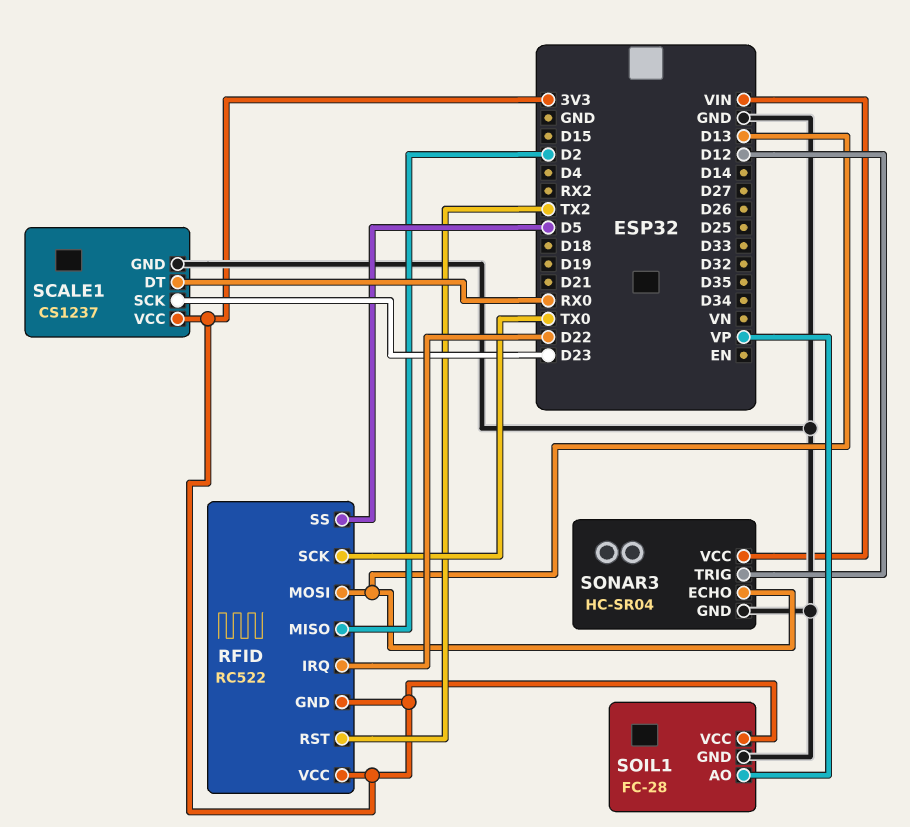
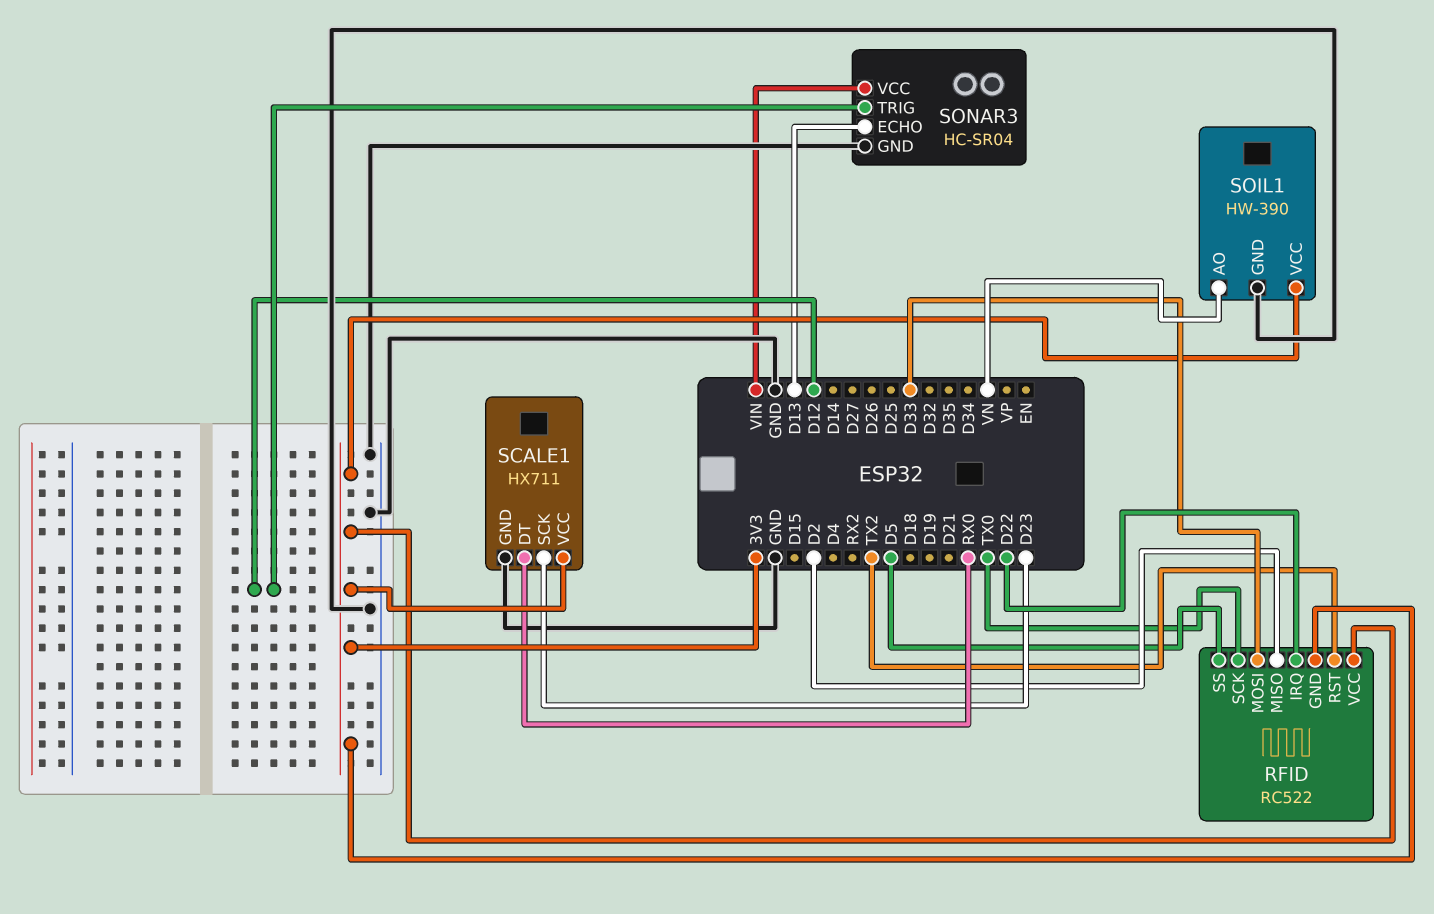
RFID pin MOSI: D13 -> D33
SCALE1: CS1237 -> HX711
SOIL1: FC-28 -> HW-390
SOIL1 pin AO: VP -> VN

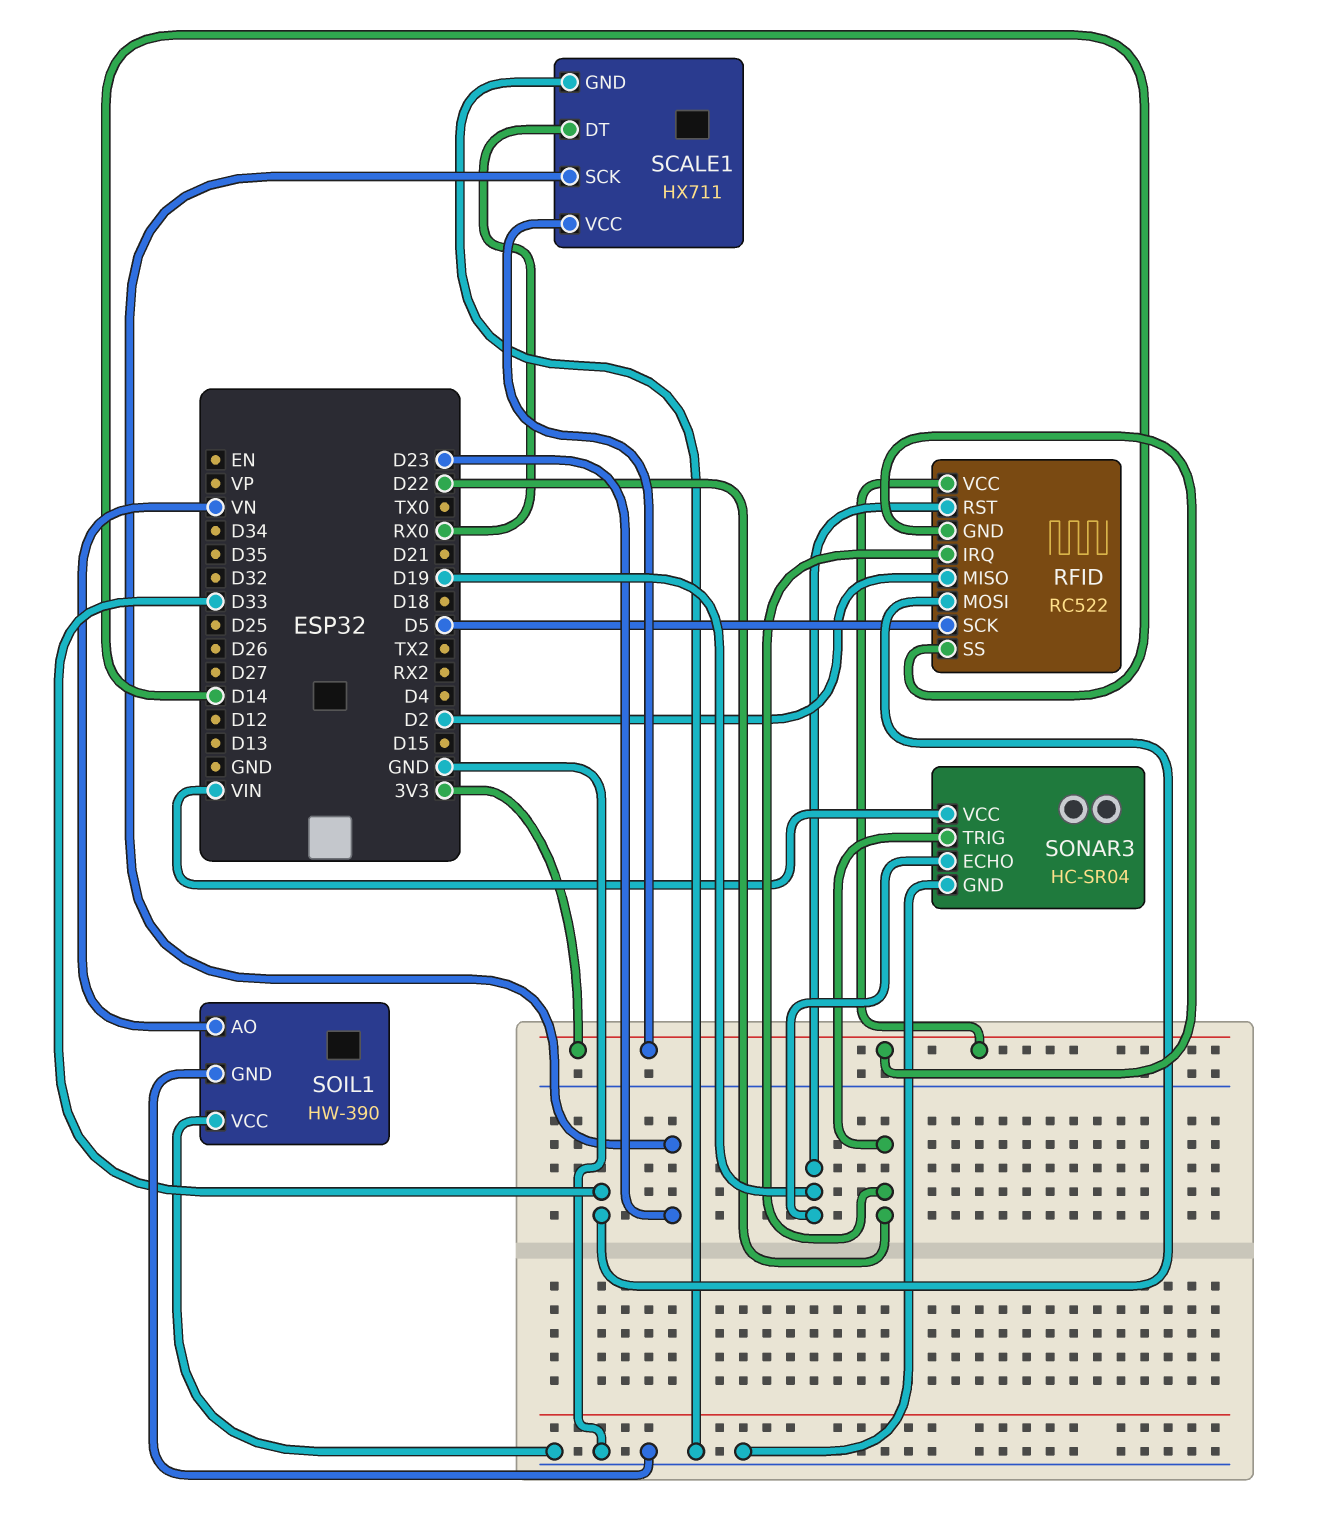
RFID pin RST: TX2 -> D19
RFID pin SCK: TX0 -> D5
RFID pin SS: D5 -> D14
SOIL1 pin VCC: 3V3 -> GND
SONAR3 pin ECHO: D13 -> D19
SONAR3 pin TRIG: D12 -> D22

